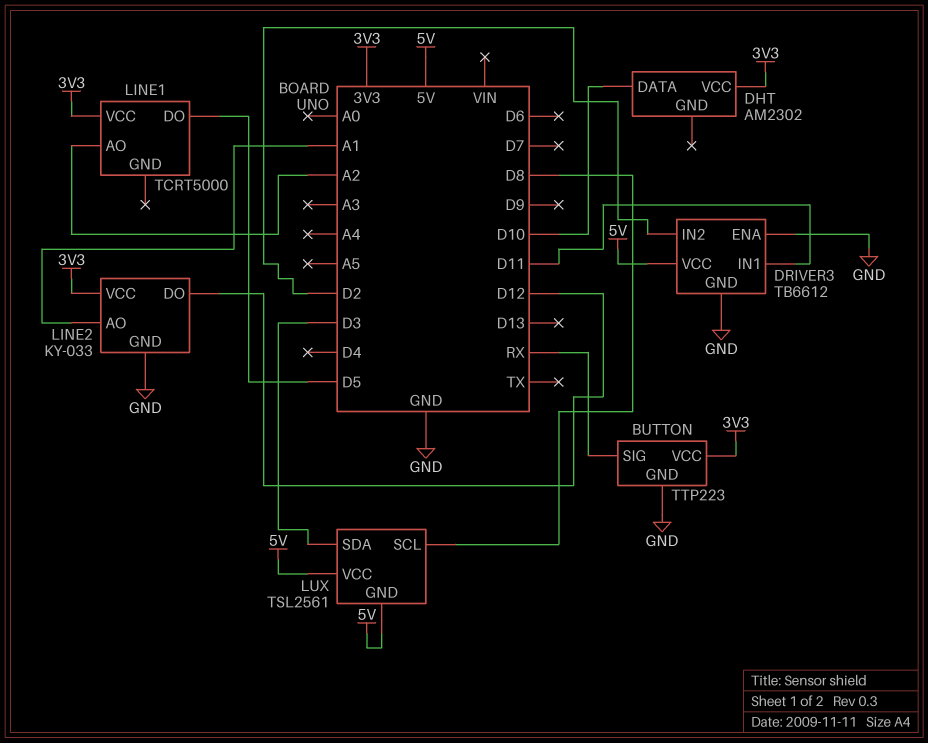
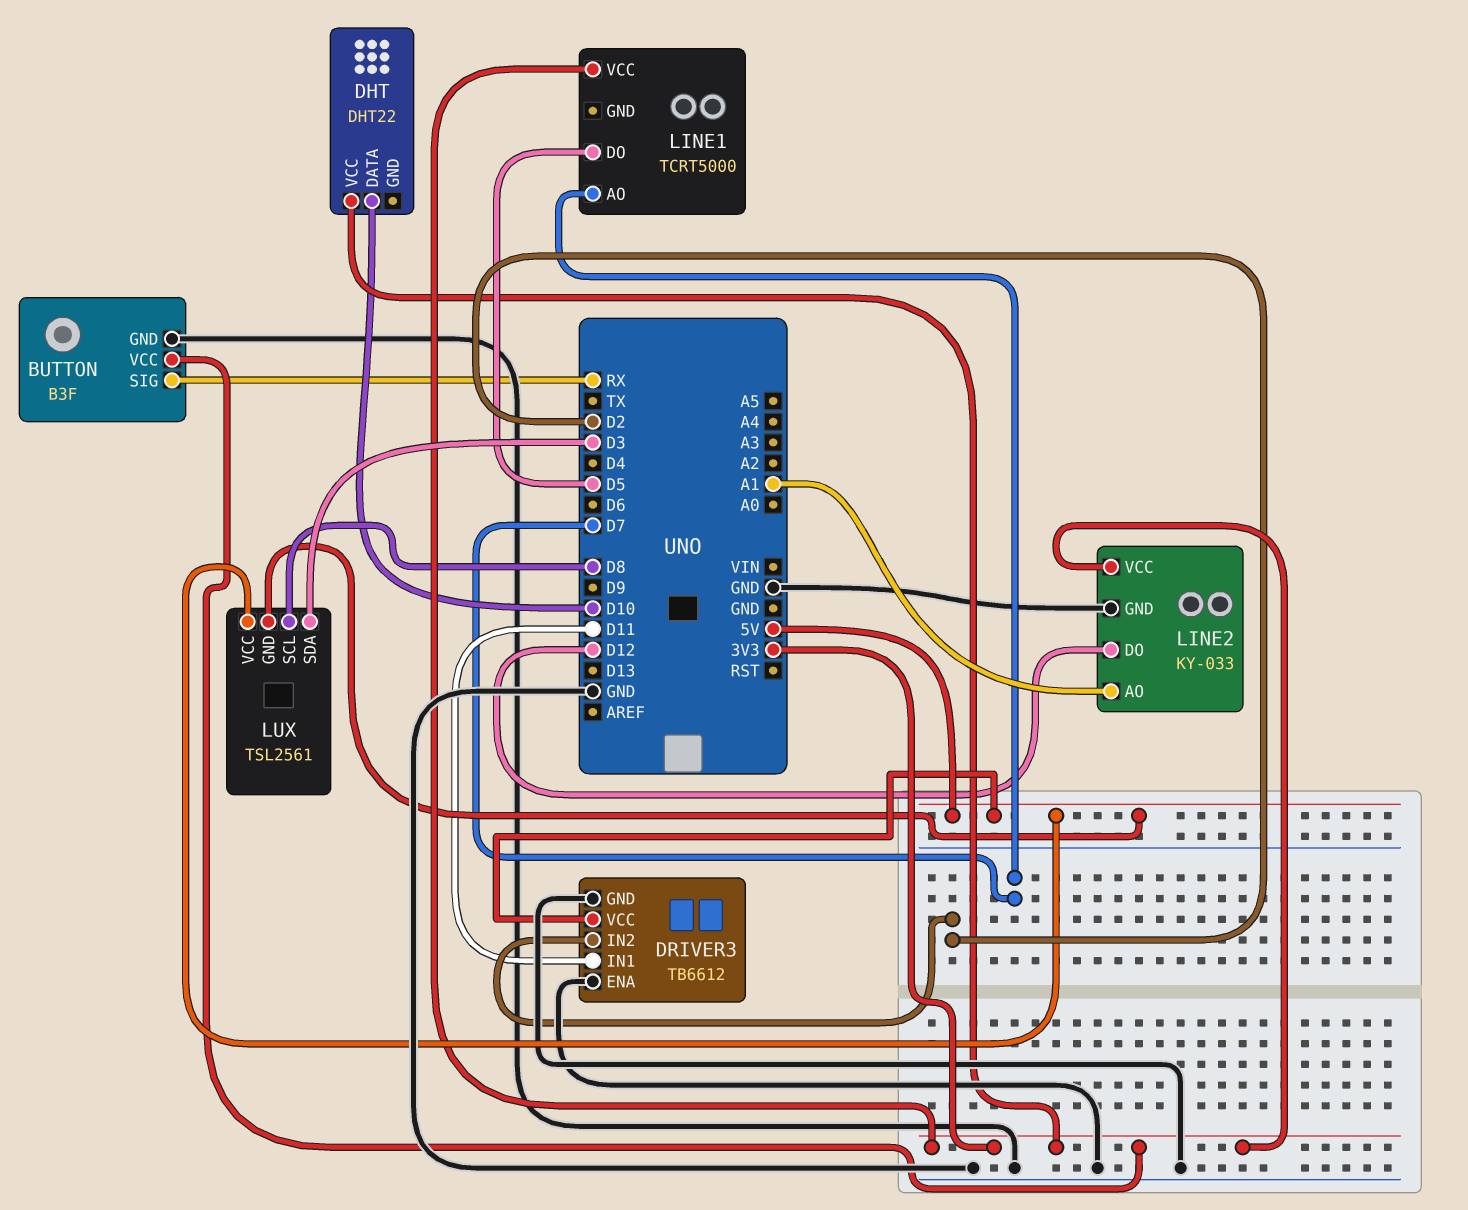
BUTTON: TTP223 -> B3F
DHT: AM2302 -> DHT22
LINE1 pin AO: A2 -> D7

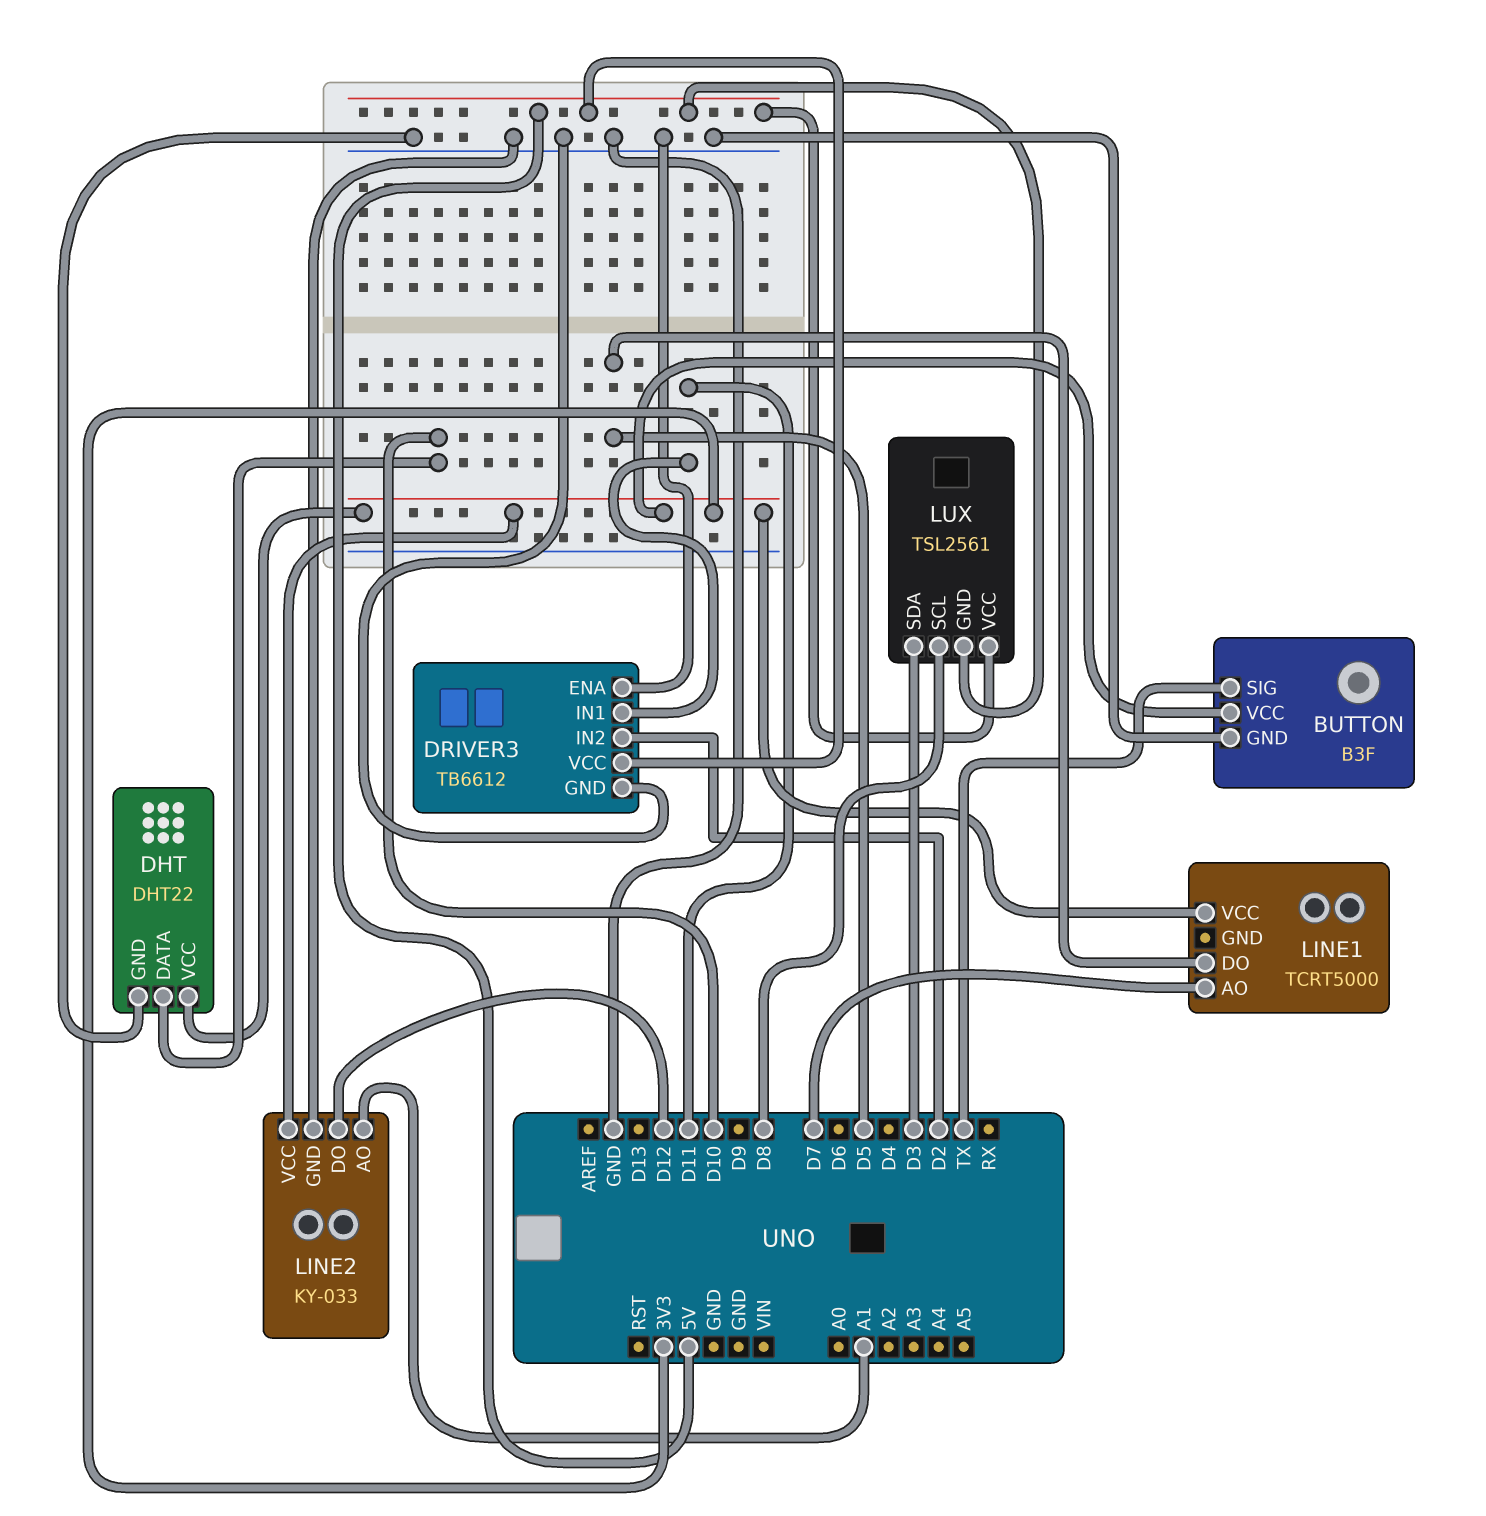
BUTTON pin SIG: RX -> TX
DHT pin GND: none -> GND

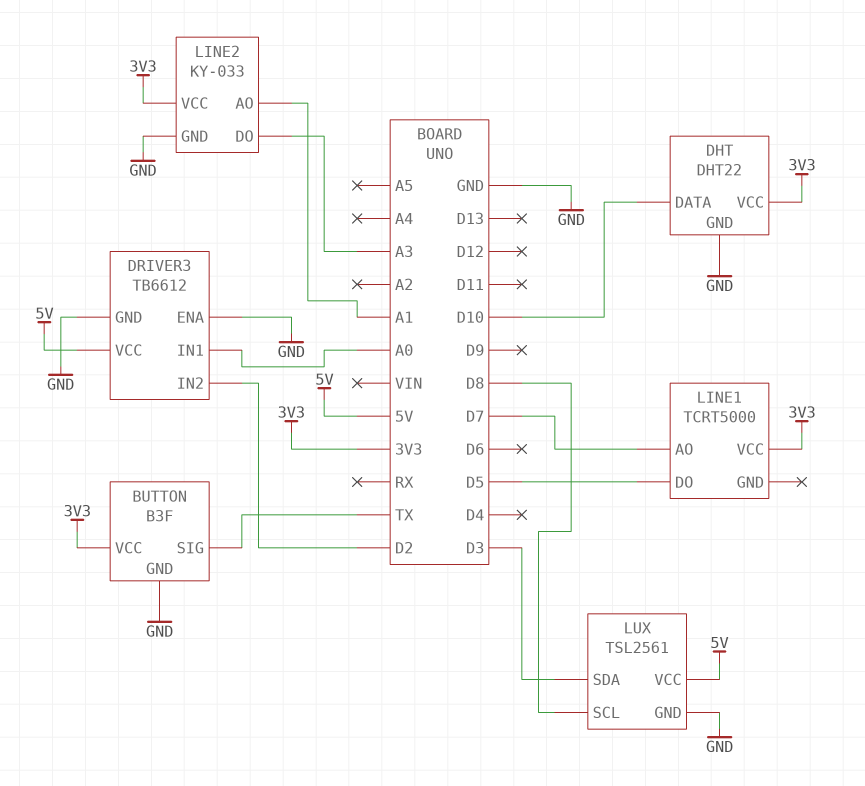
DRIVER3 pin IN1: D11 -> A0
LINE2 pin DO: D12 -> A3
LUX pin GND: 5V -> GND

